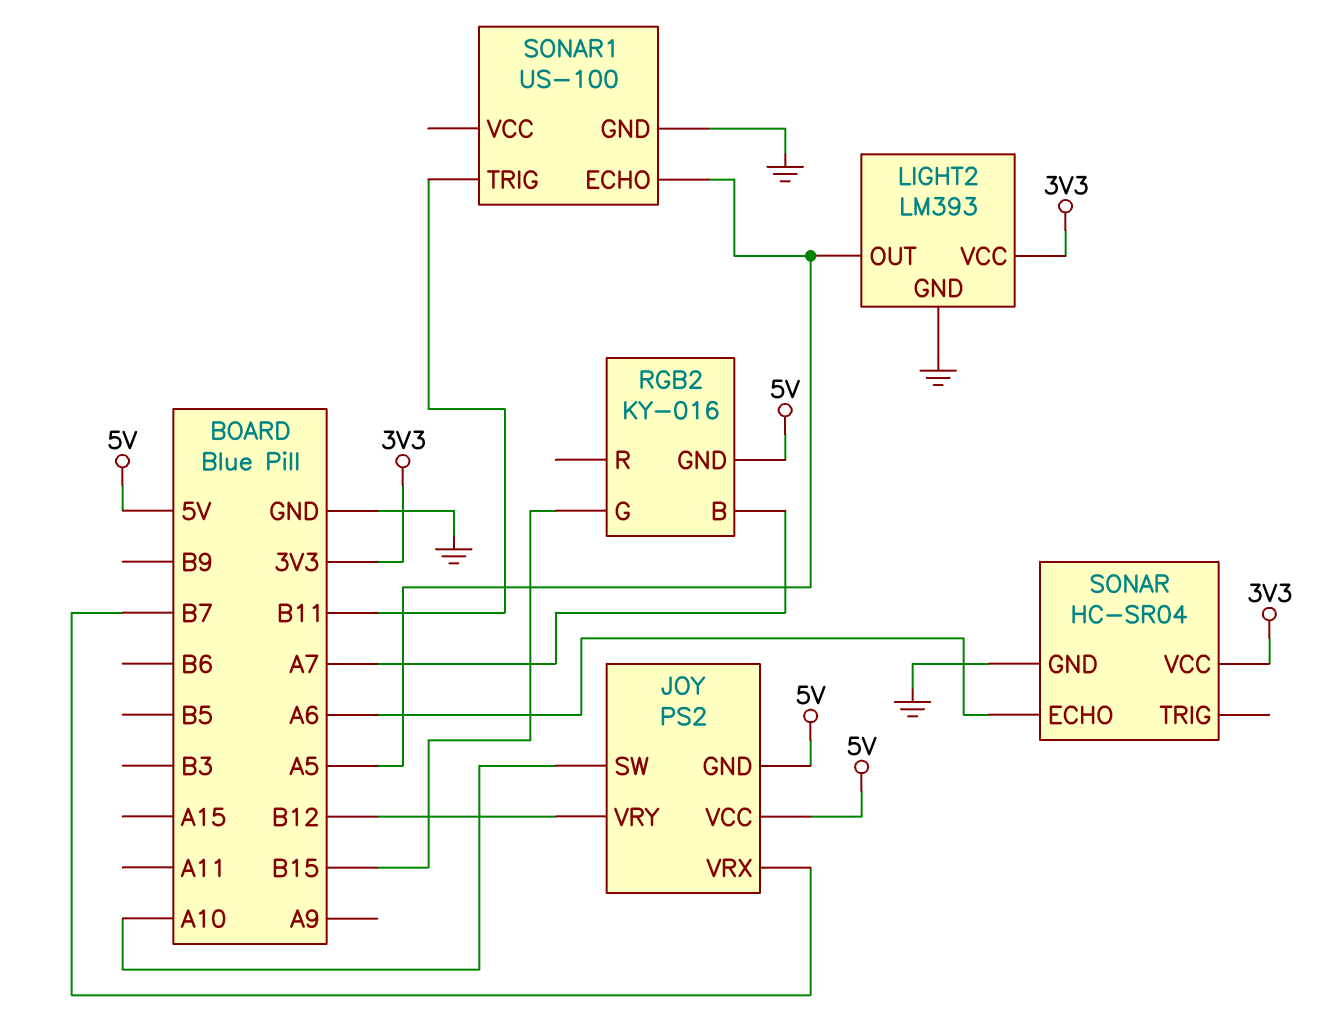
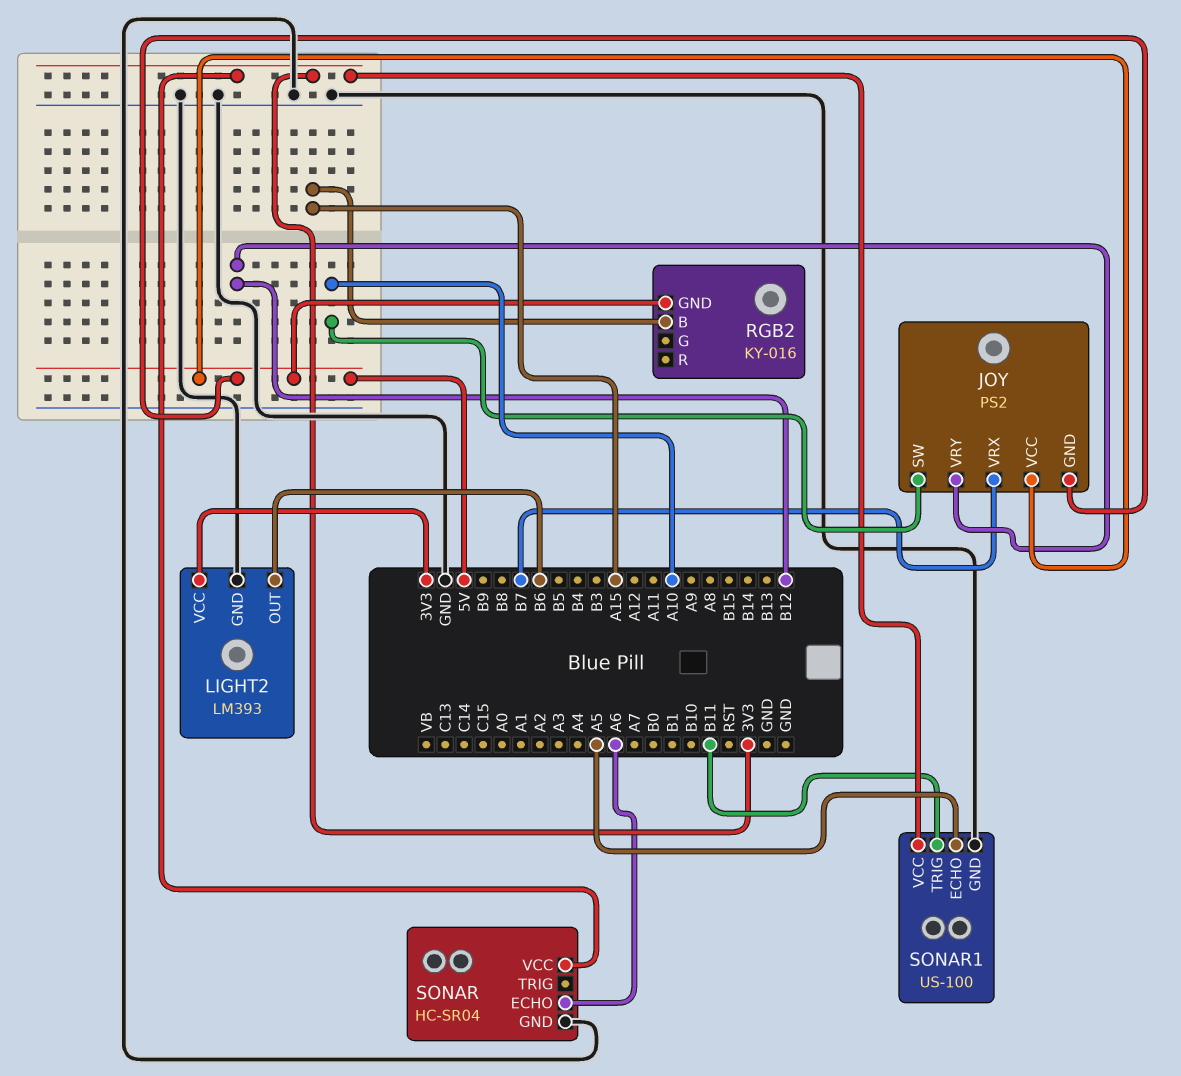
LIGHT2 pin OUT: A5 -> B6
RGB2 pin B: A7 -> A15
RGB2 pin G: B15 -> none
SONAR1 pin VCC: none -> 3V3

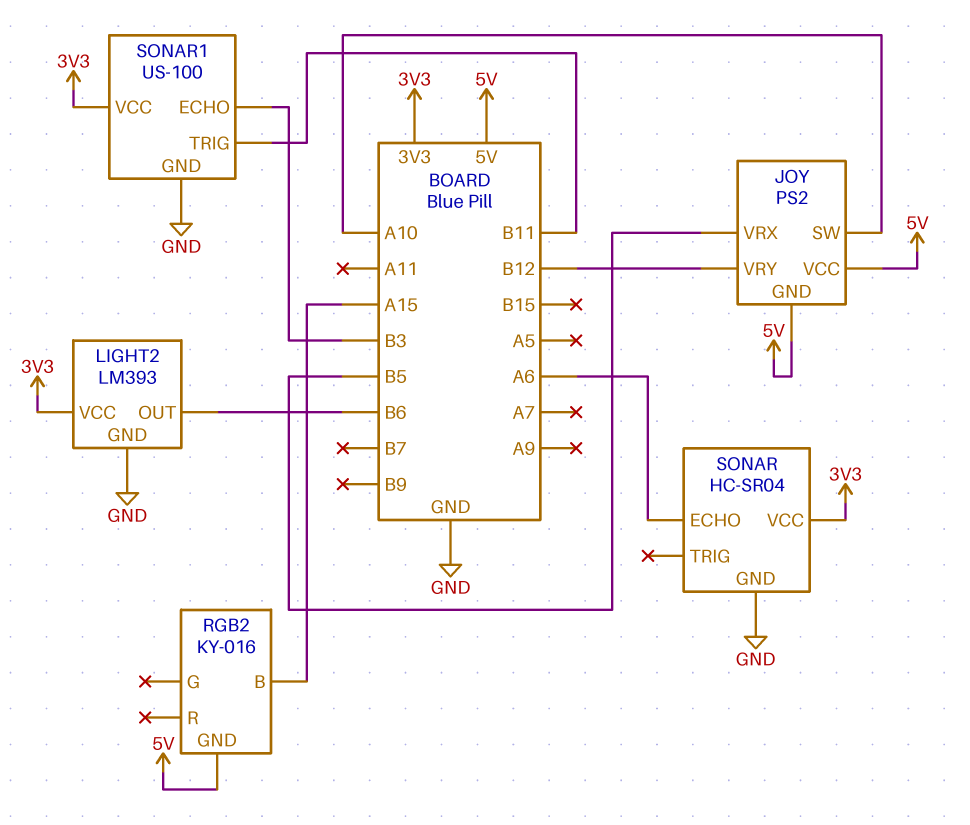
JOY pin VRX: B7 -> B5
SONAR1 pin ECHO: A5 -> B3

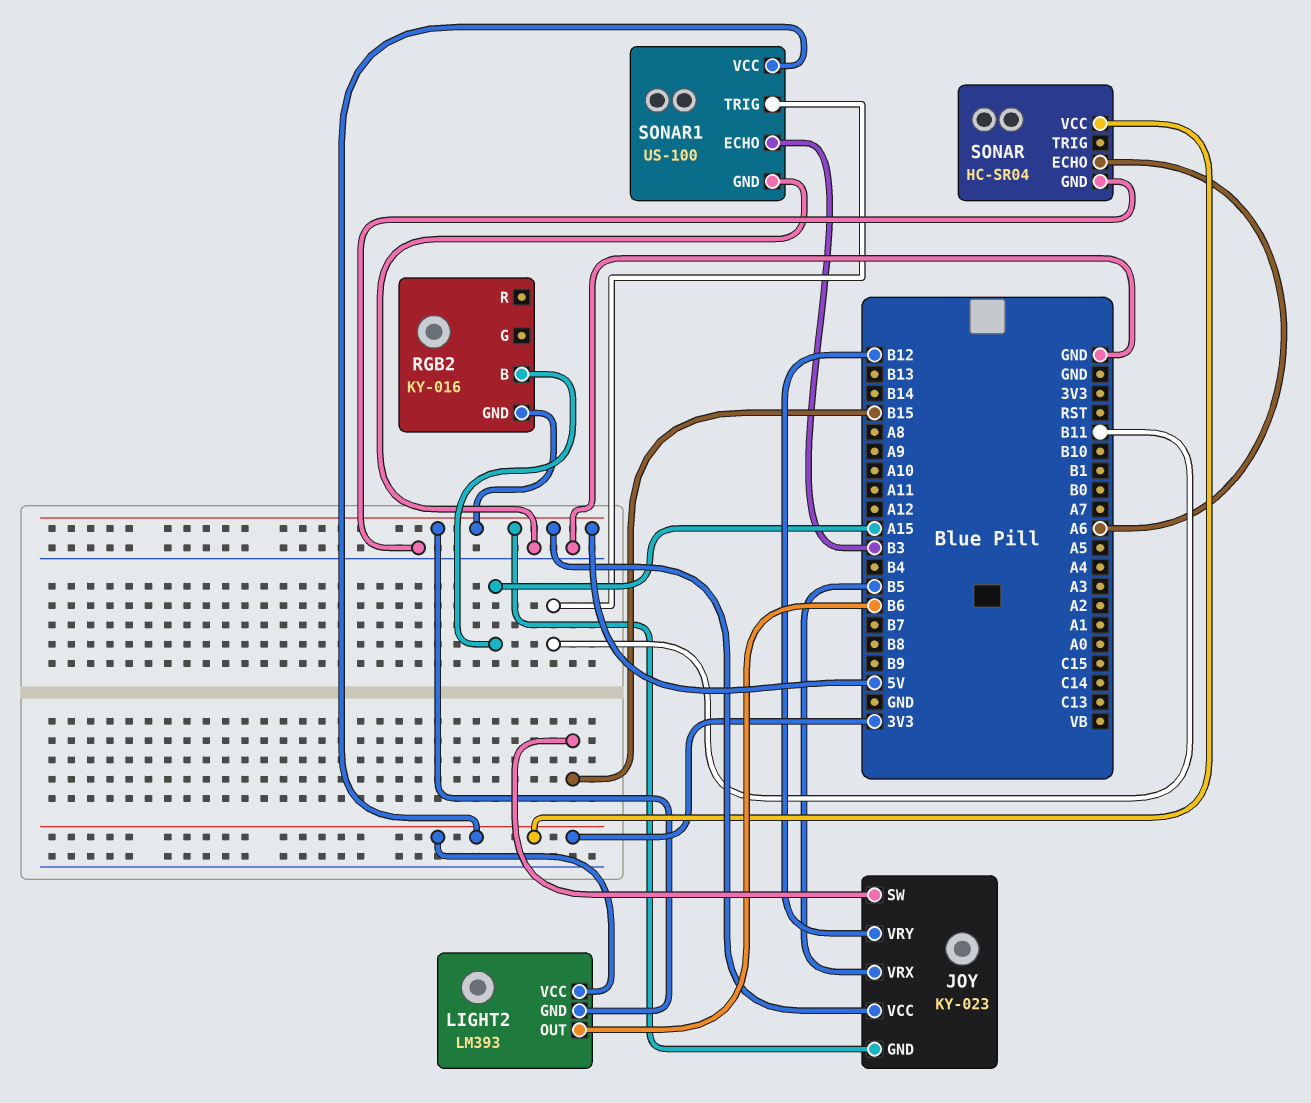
JOY: PS2 -> KY-023
JOY pin SW: A10 -> B15
LIGHT2 pin GND: GND -> 5V

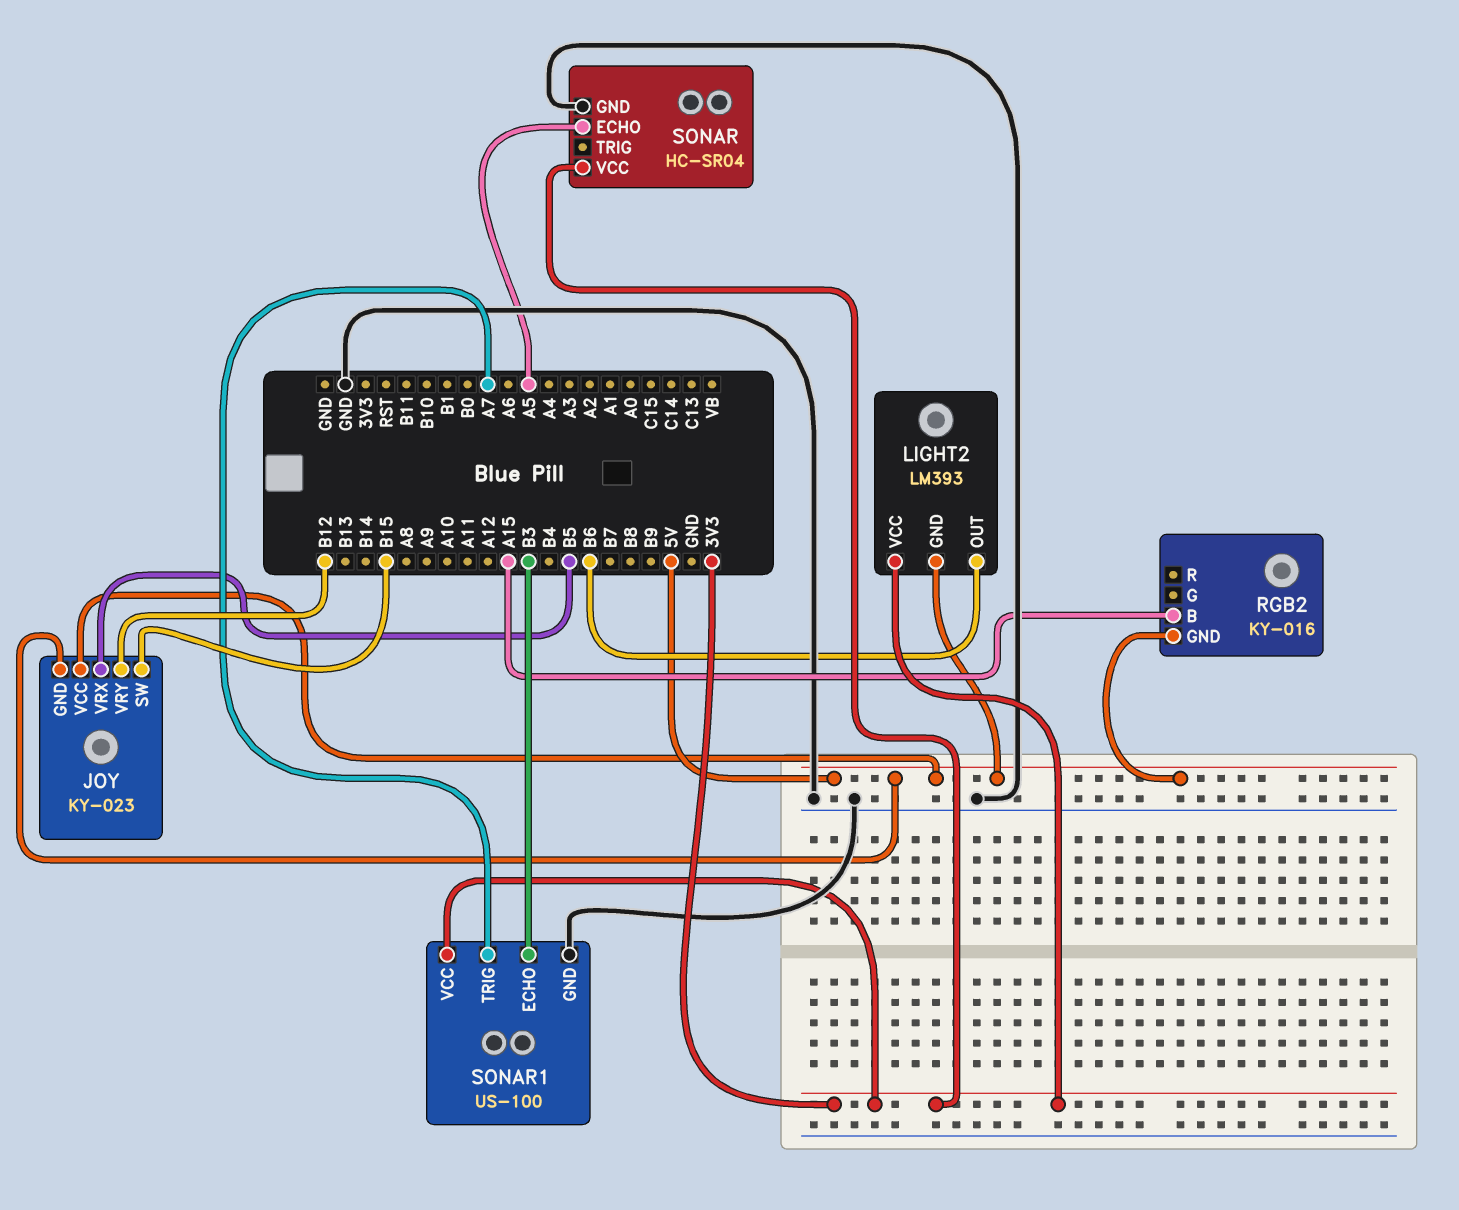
SONAR pin ECHO: A6 -> A5
SONAR1 pin TRIG: B11 -> A7

